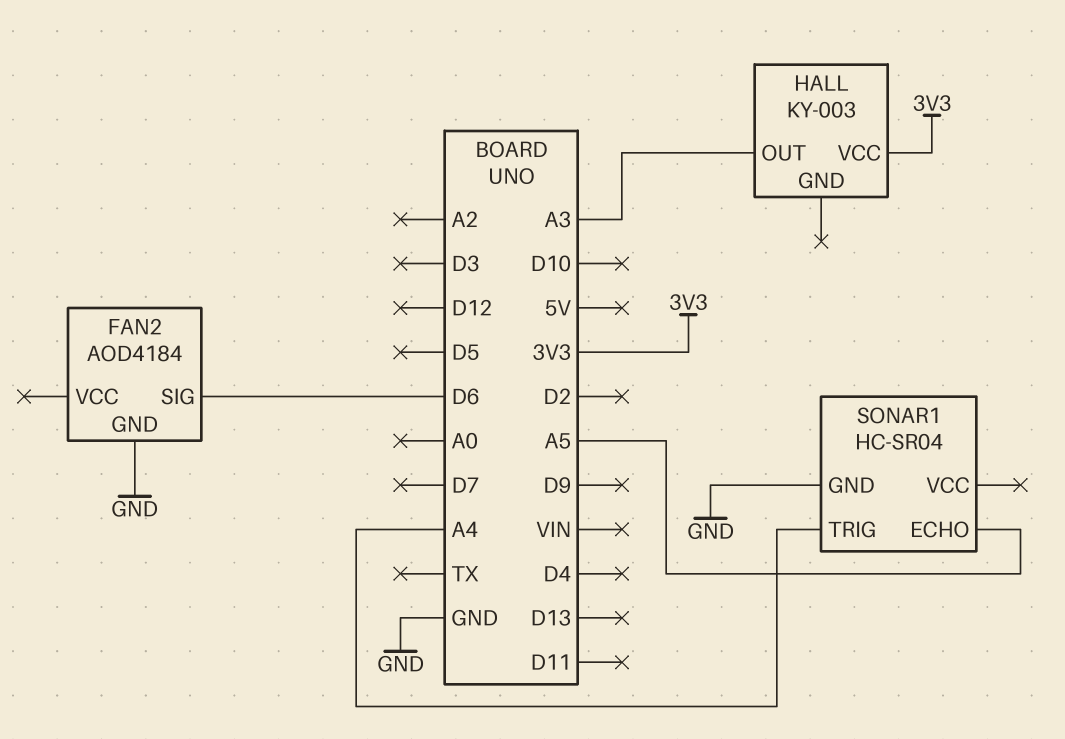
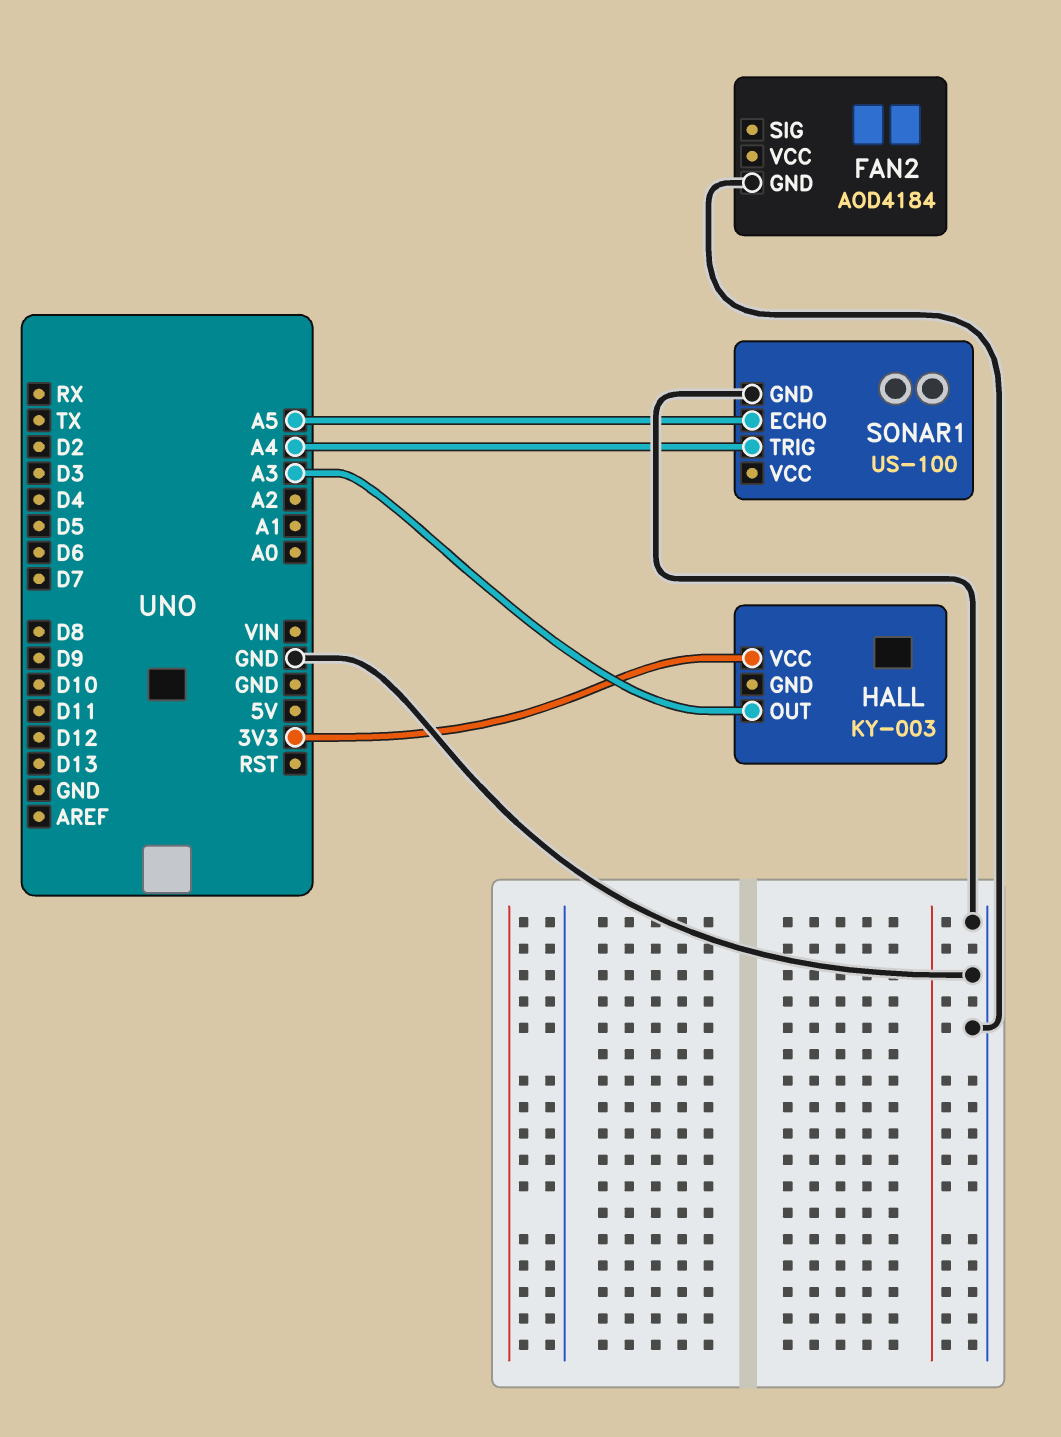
FAN2 pin SIG: D6 -> none
SONAR1: HC-SR04 -> US-100

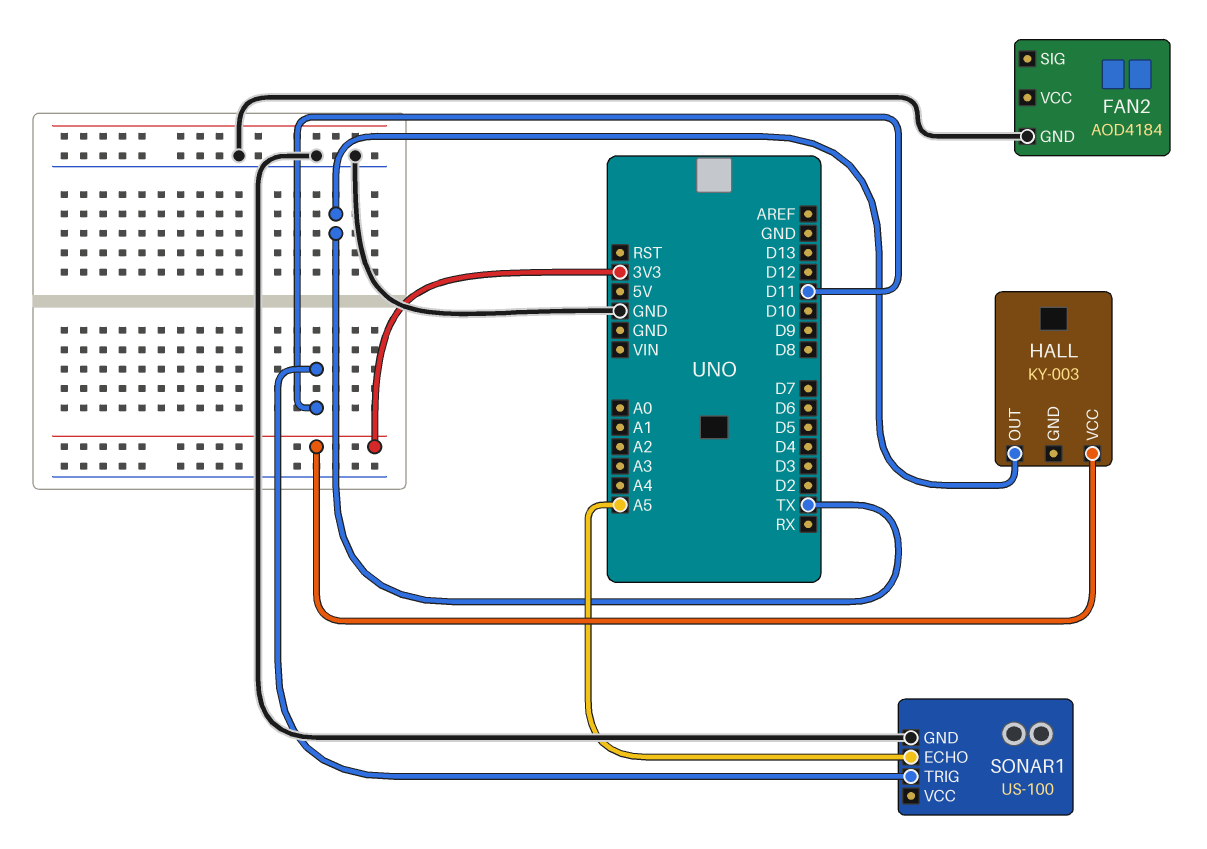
HALL pin OUT: A3 -> TX
SONAR1 pin TRIG: A4 -> D11

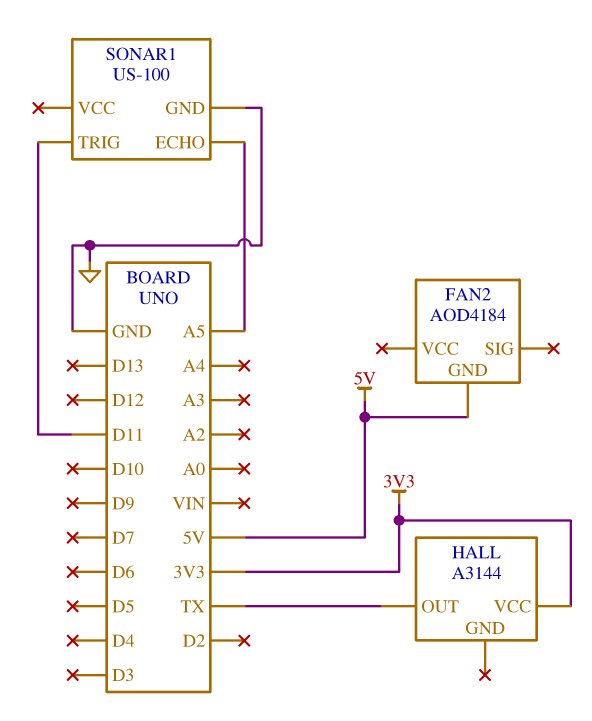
FAN2 pin GND: GND -> 5V
HALL: KY-003 -> A3144

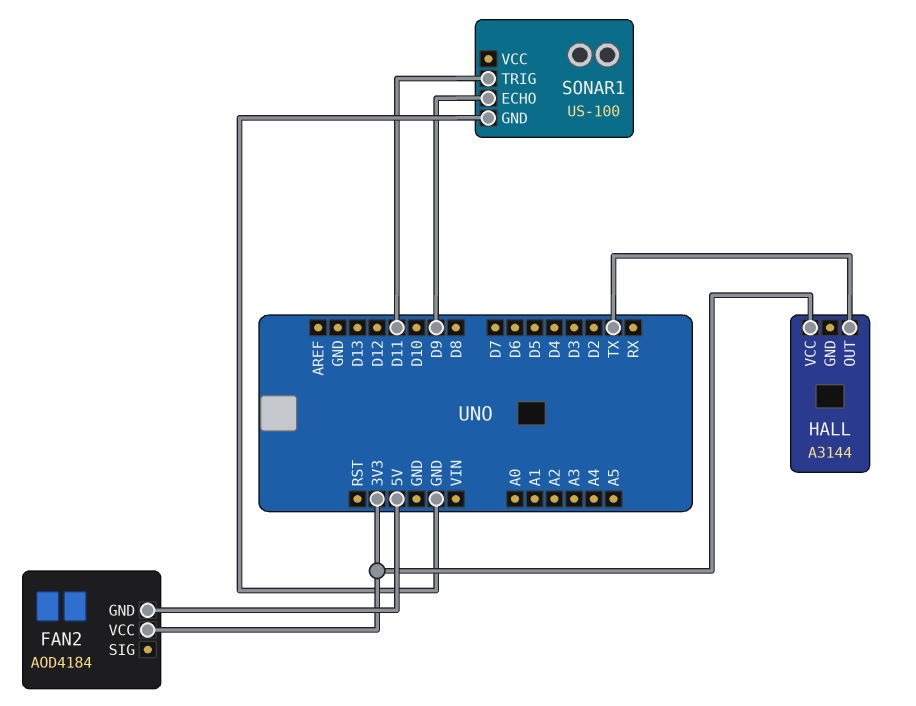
FAN2 pin VCC: none -> 3V3
SONAR1 pin ECHO: A5 -> D9

